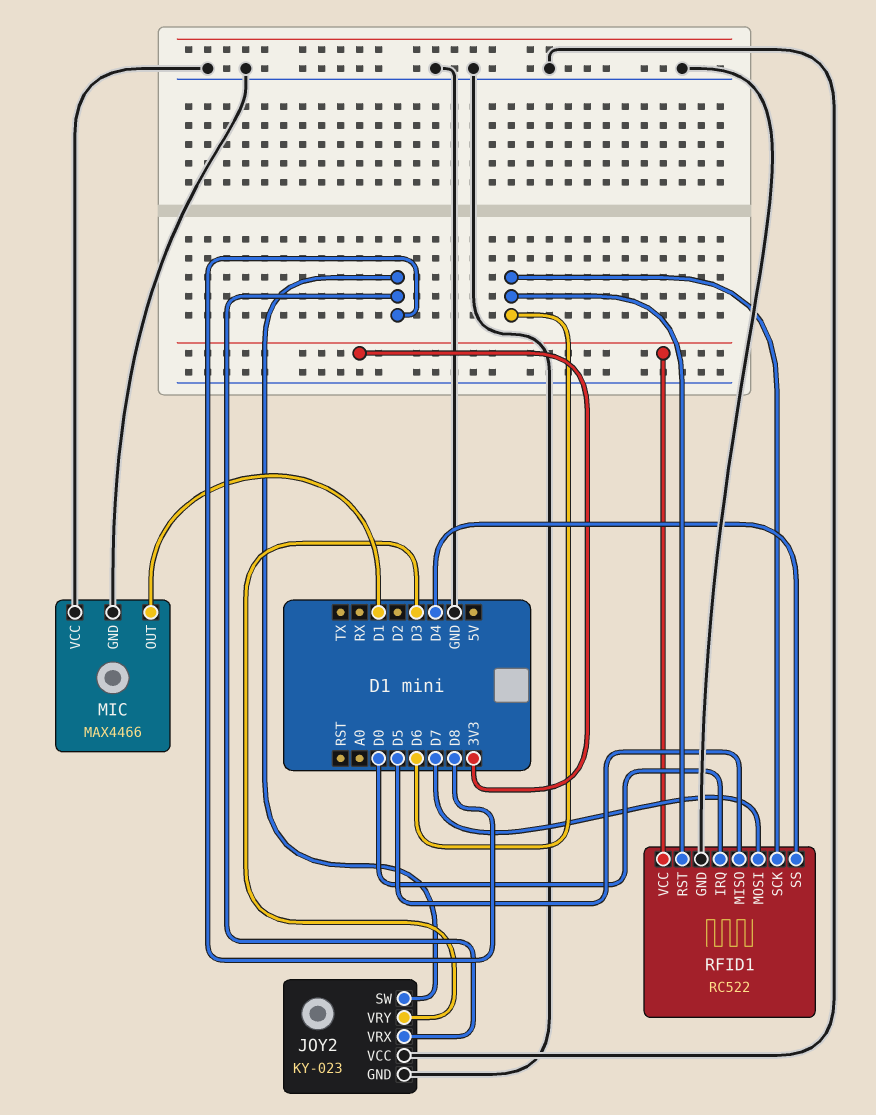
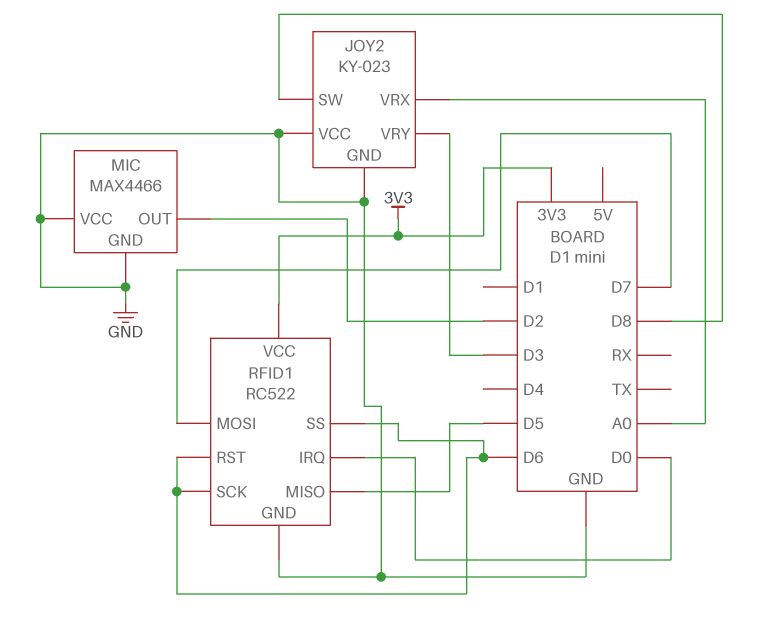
JOY2 pin VRX: D8 -> A0
MIC pin OUT: D1 -> D2
RFID1 pin SS: D4 -> D6

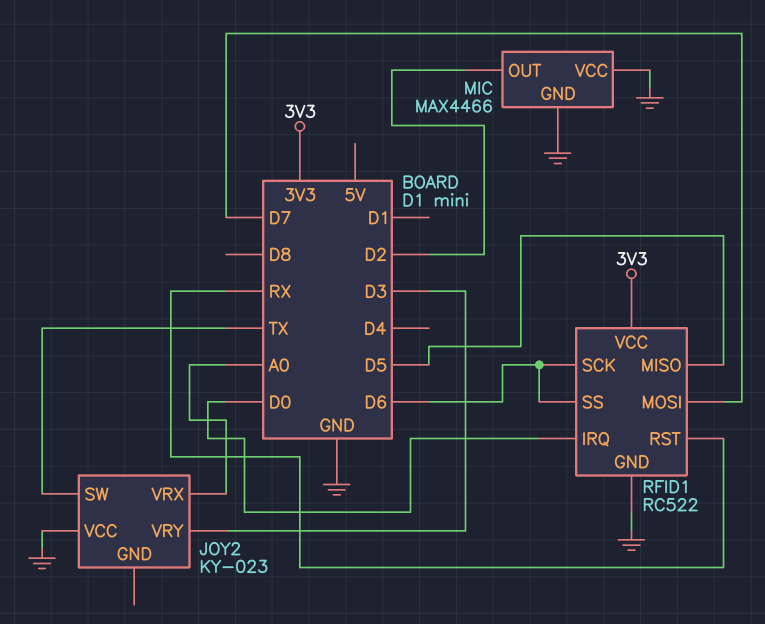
JOY2 pin GND: GND -> none
JOY2 pin SW: D8 -> TX
RFID1 pin RST: D6 -> RX

